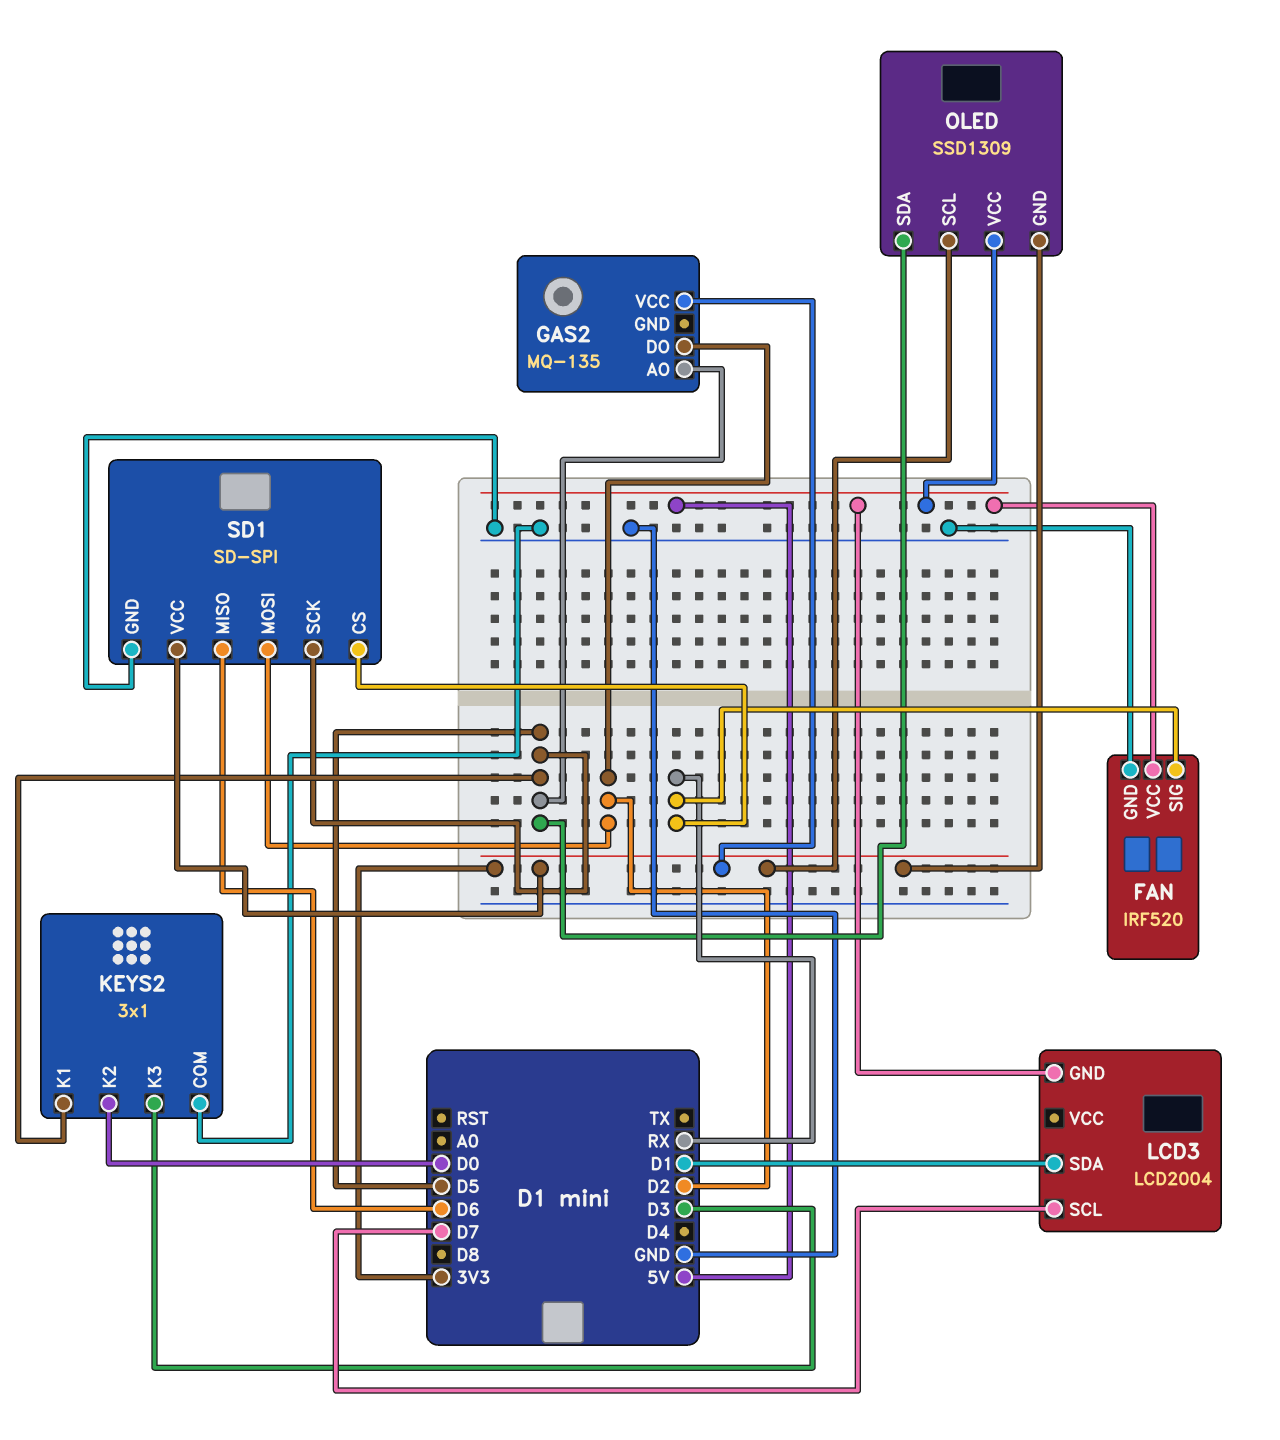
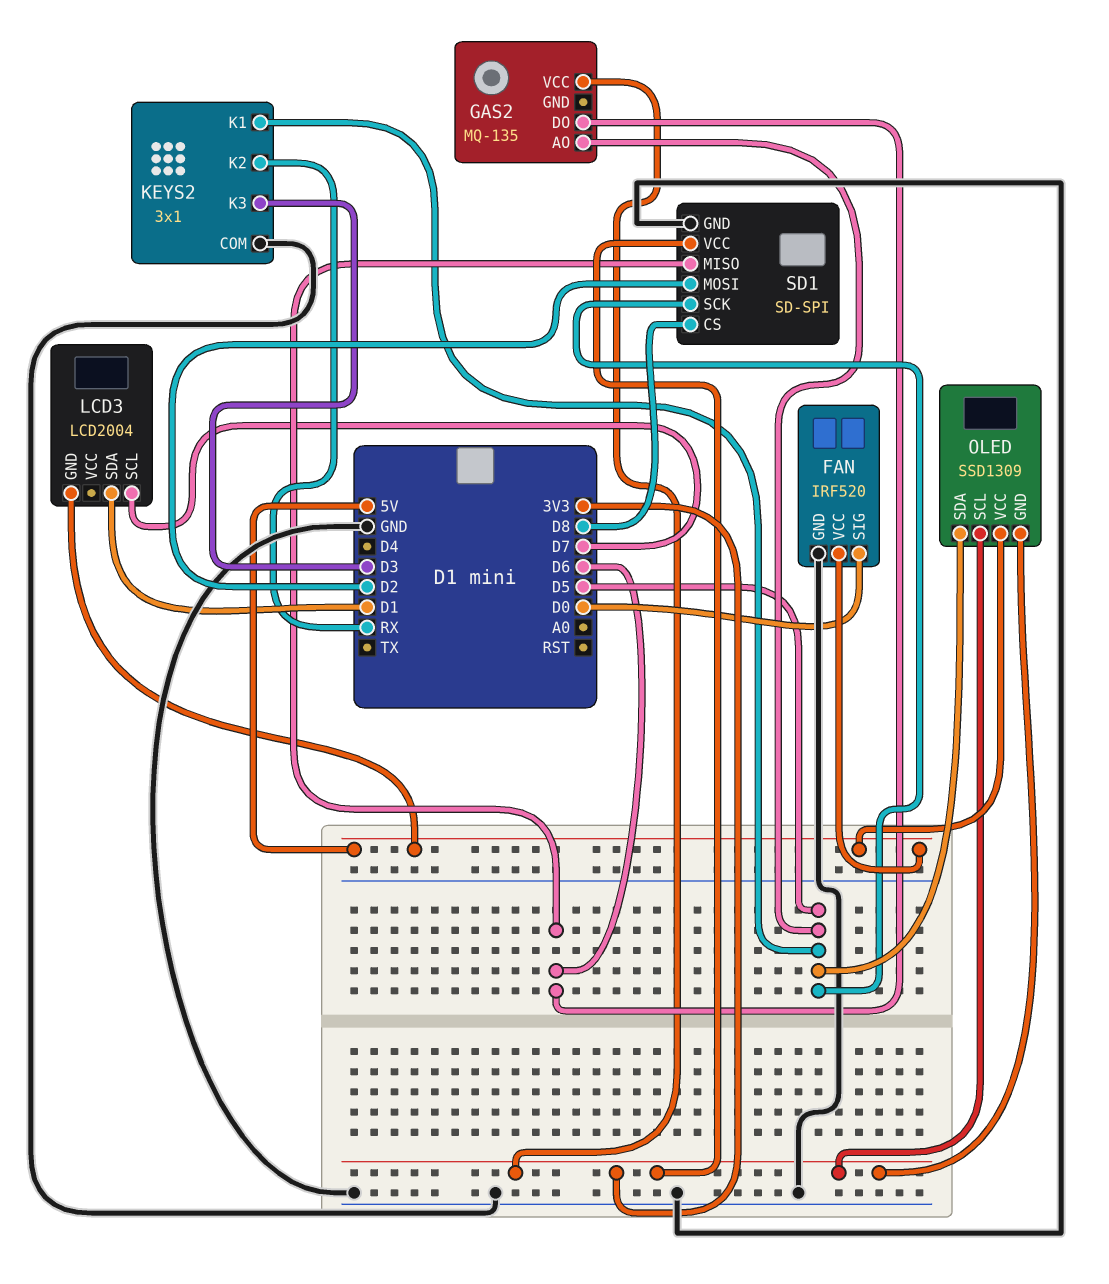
FAN pin SIG: RX -> D0
GAS2 pin DO: D2 -> D6
KEYS2 pin K2: D0 -> RX
SD1 pin CS: RX -> D8

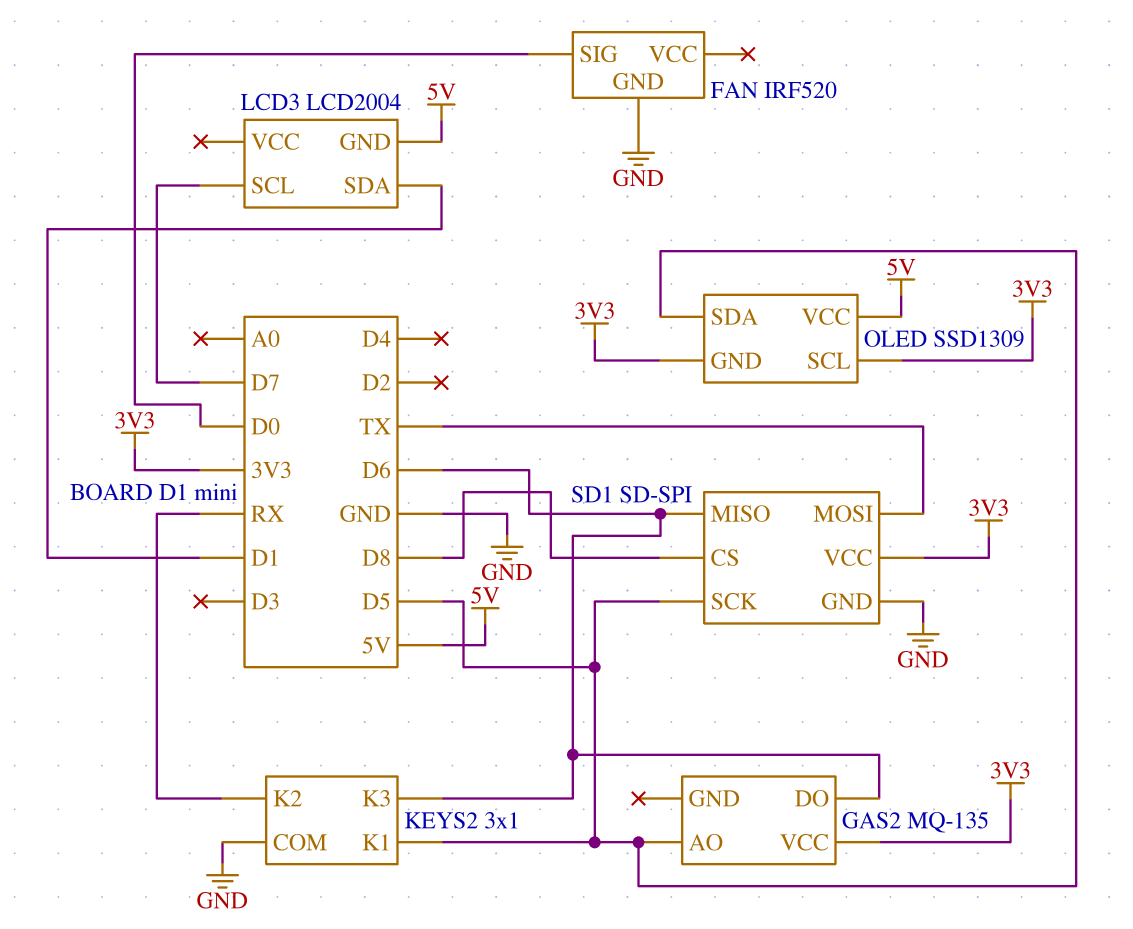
FAN pin VCC: 5V -> none
KEYS2 pin K3: D3 -> D6
SD1 pin MOSI: D2 -> TX

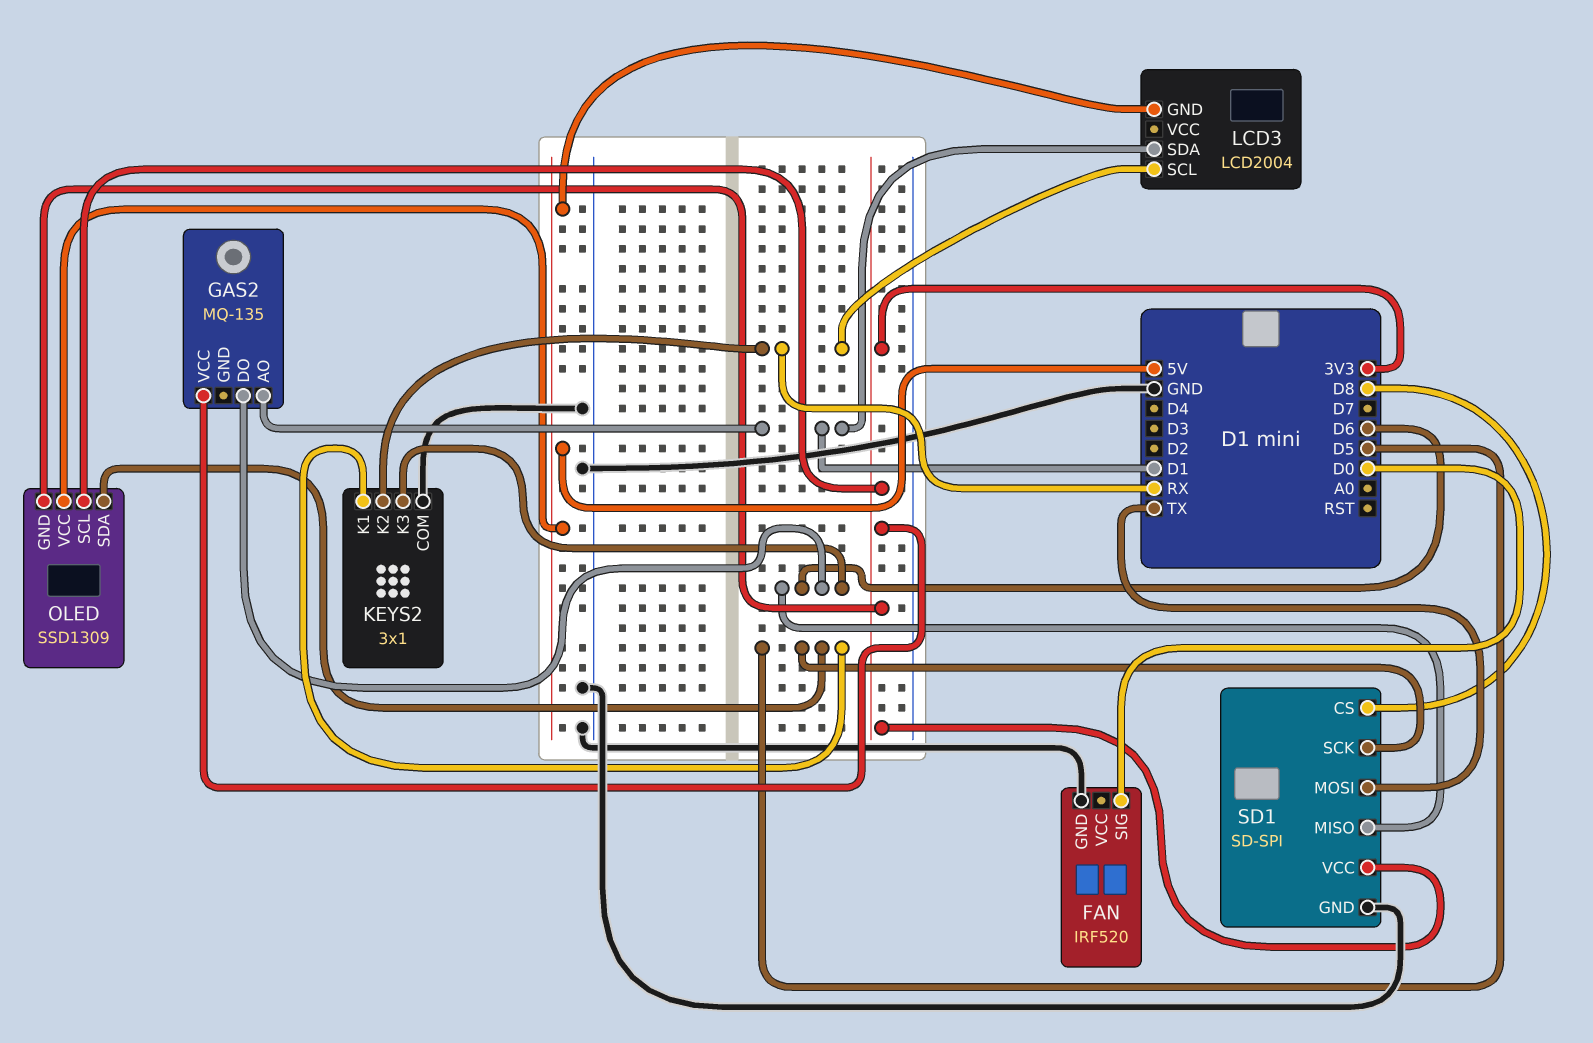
GAS2 pin AO: D5 -> D1
LCD3 pin SCL: D7 -> RX

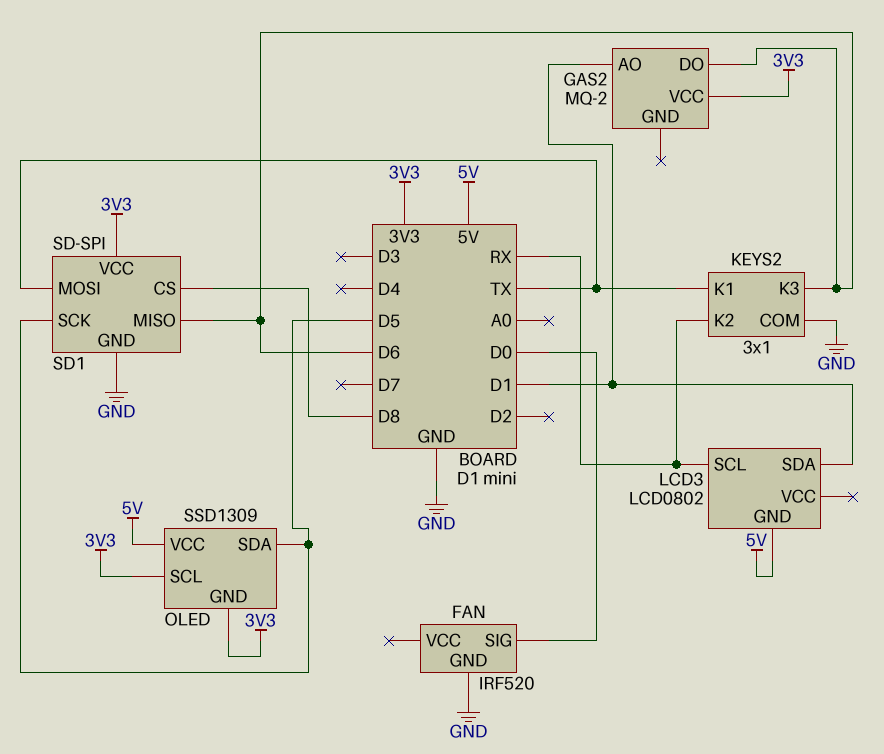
GAS2: MQ-135 -> MQ-2
KEYS2 pin K1: D5 -> TX
LCD3: LCD2004 -> LCD0802

